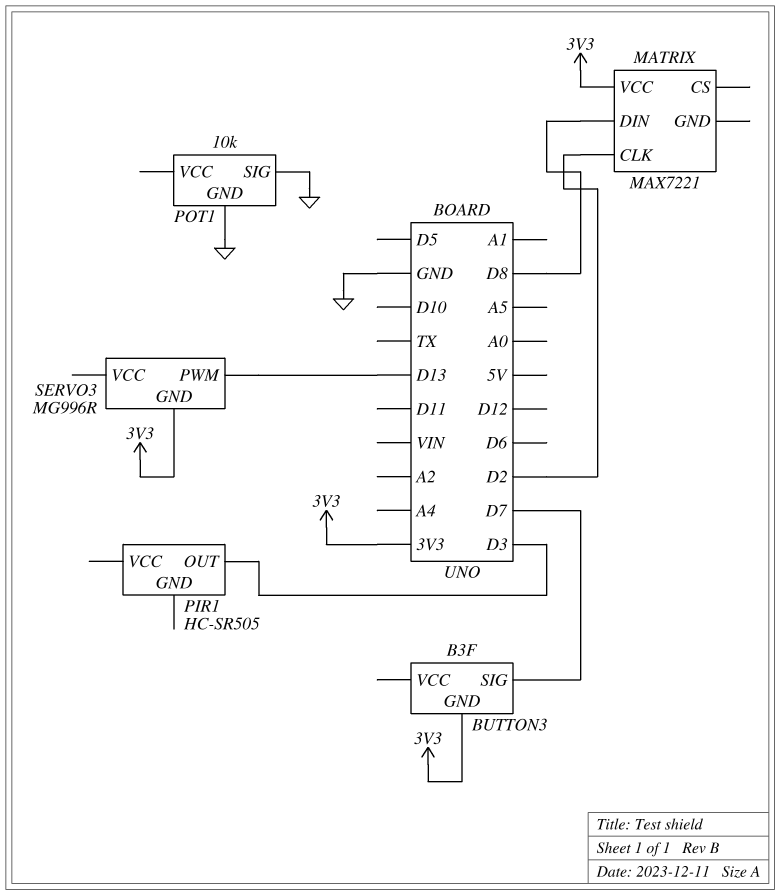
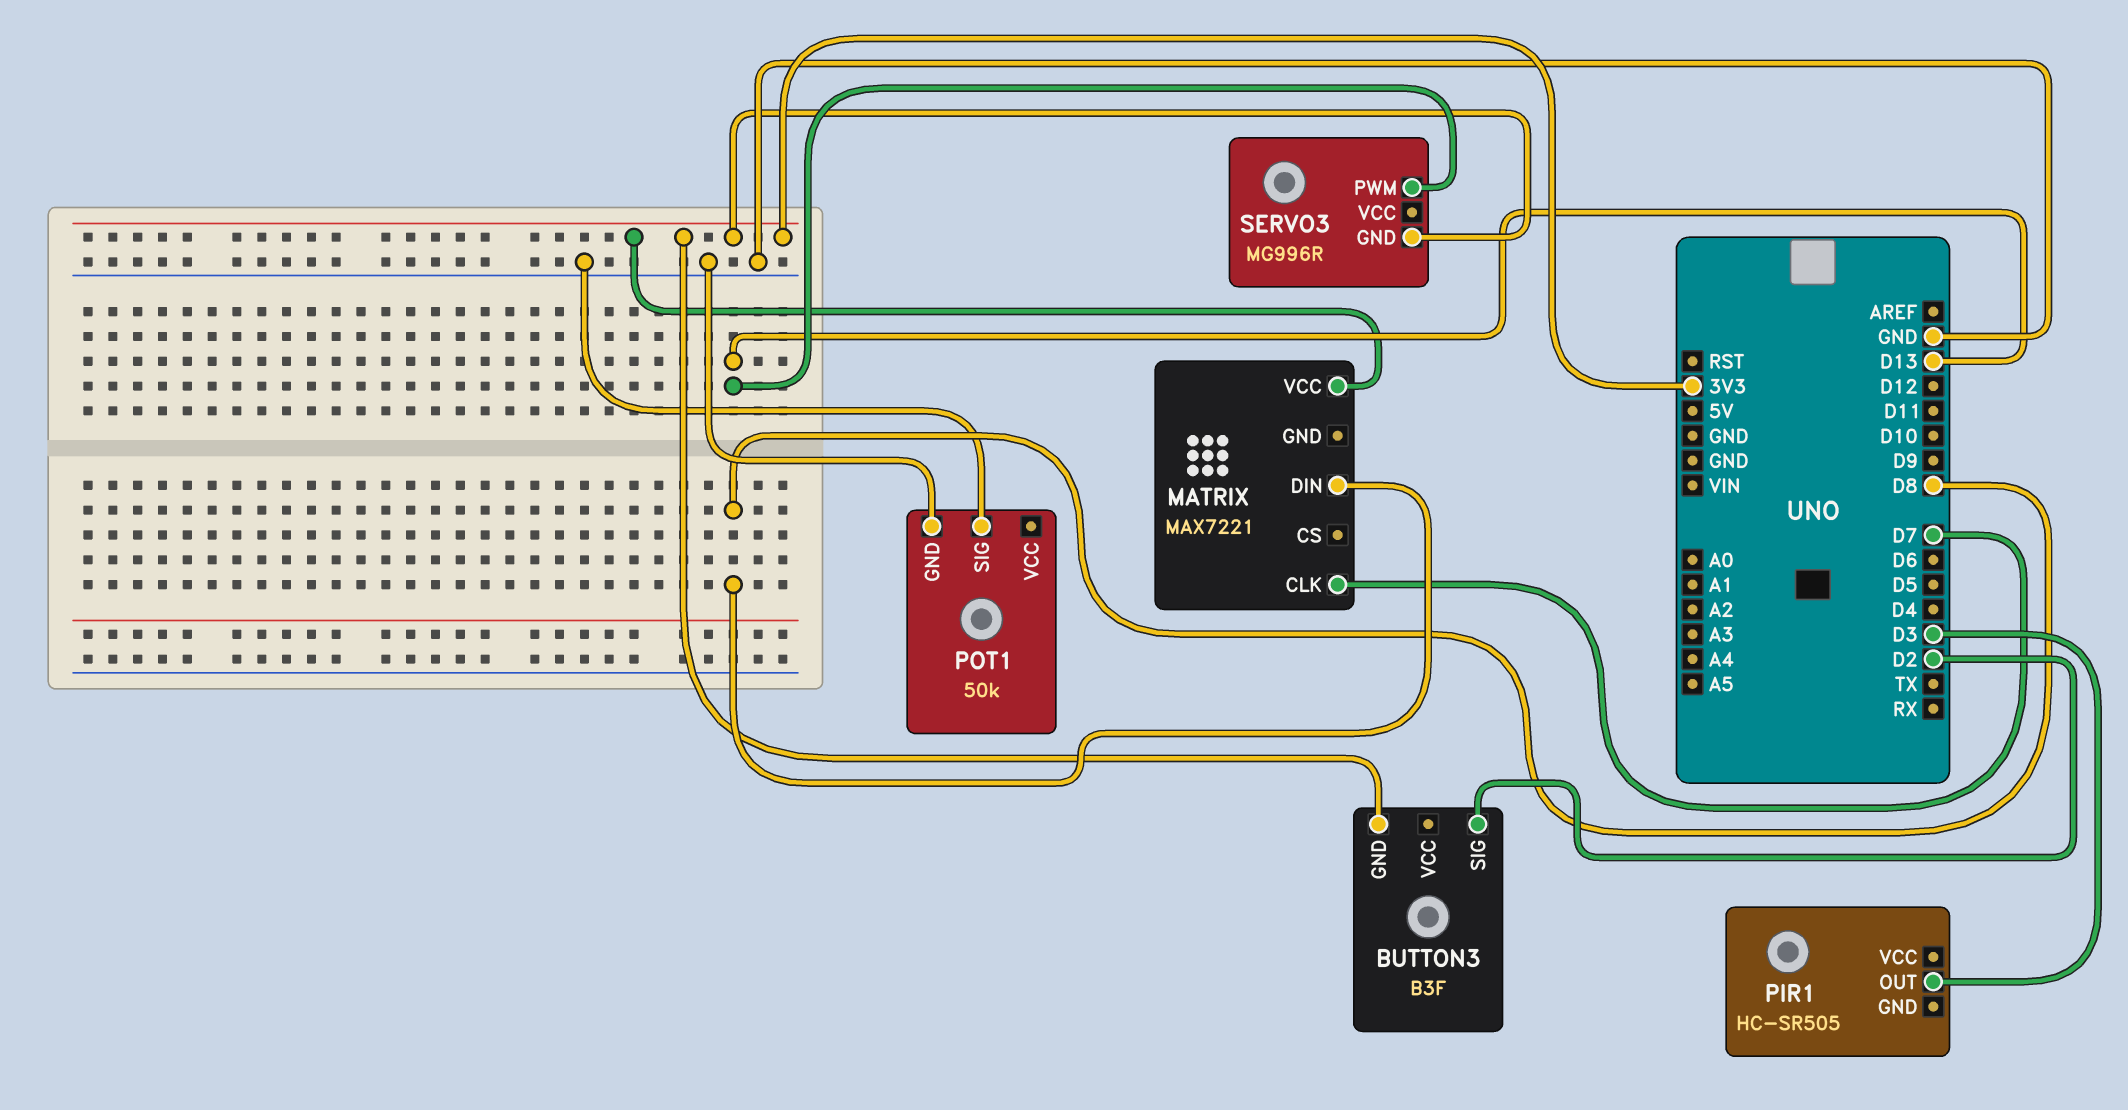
BUTTON3 pin SIG: D7 -> D2
MATRIX pin CLK: D2 -> D7
POT1: 10k -> 50k

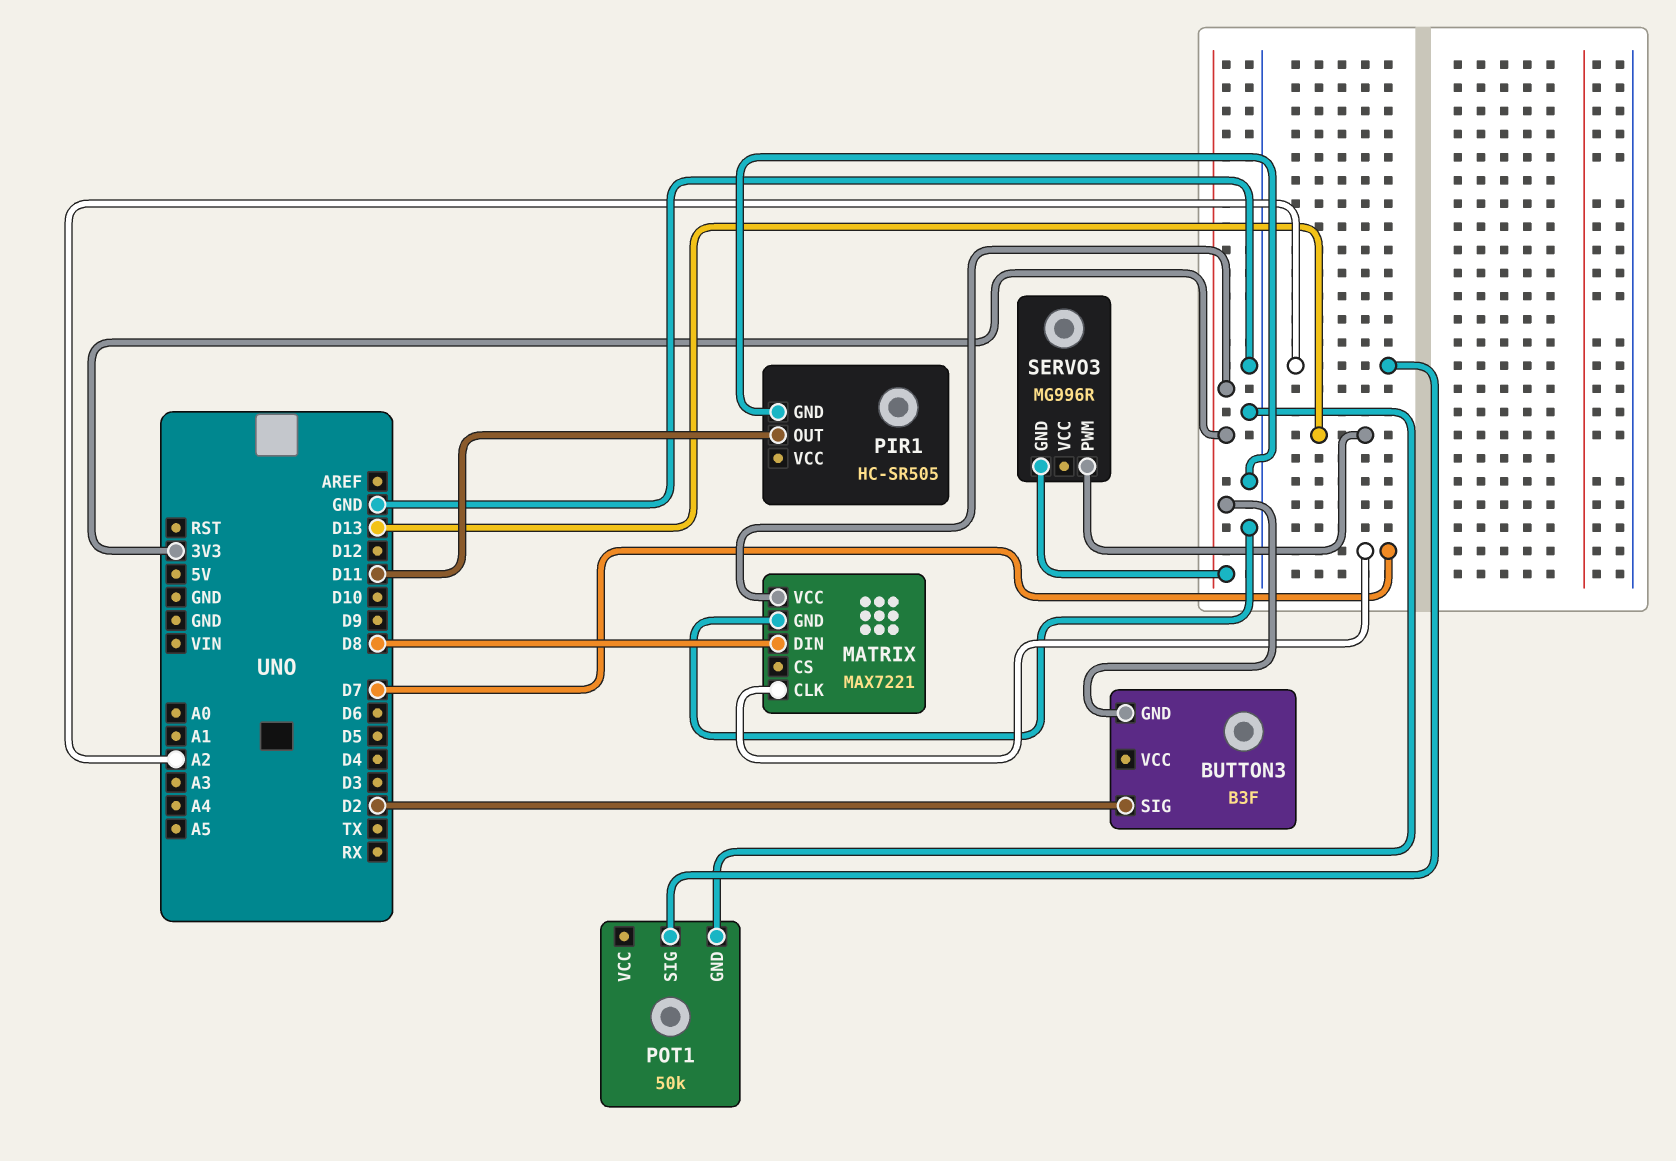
MATRIX pin GND: none -> GND
PIR1 pin GND: none -> GND
PIR1 pin OUT: D3 -> D11
POT1 pin SIG: GND -> A2

